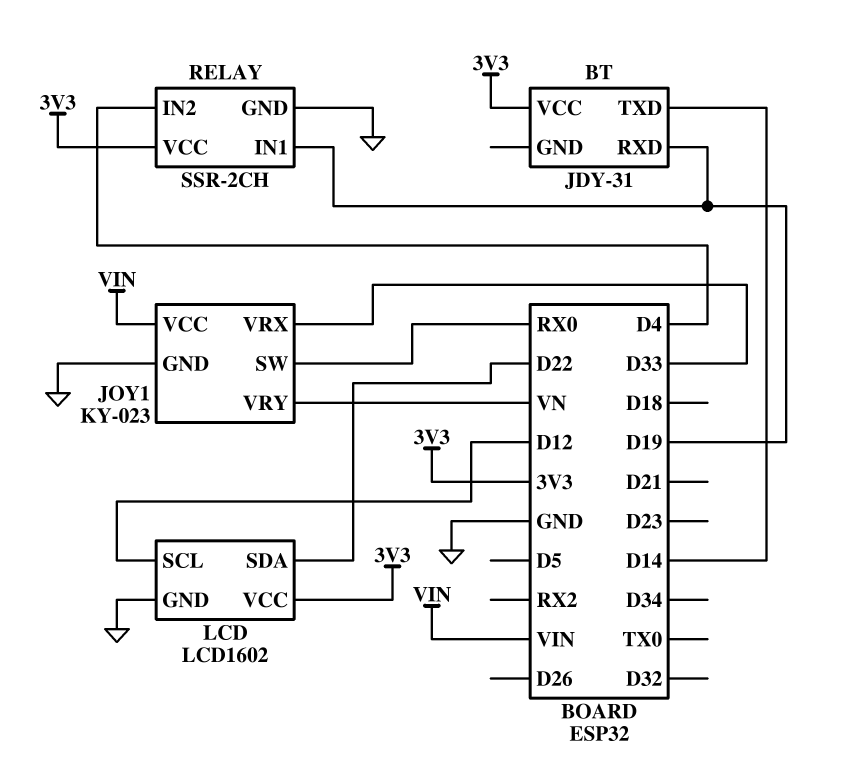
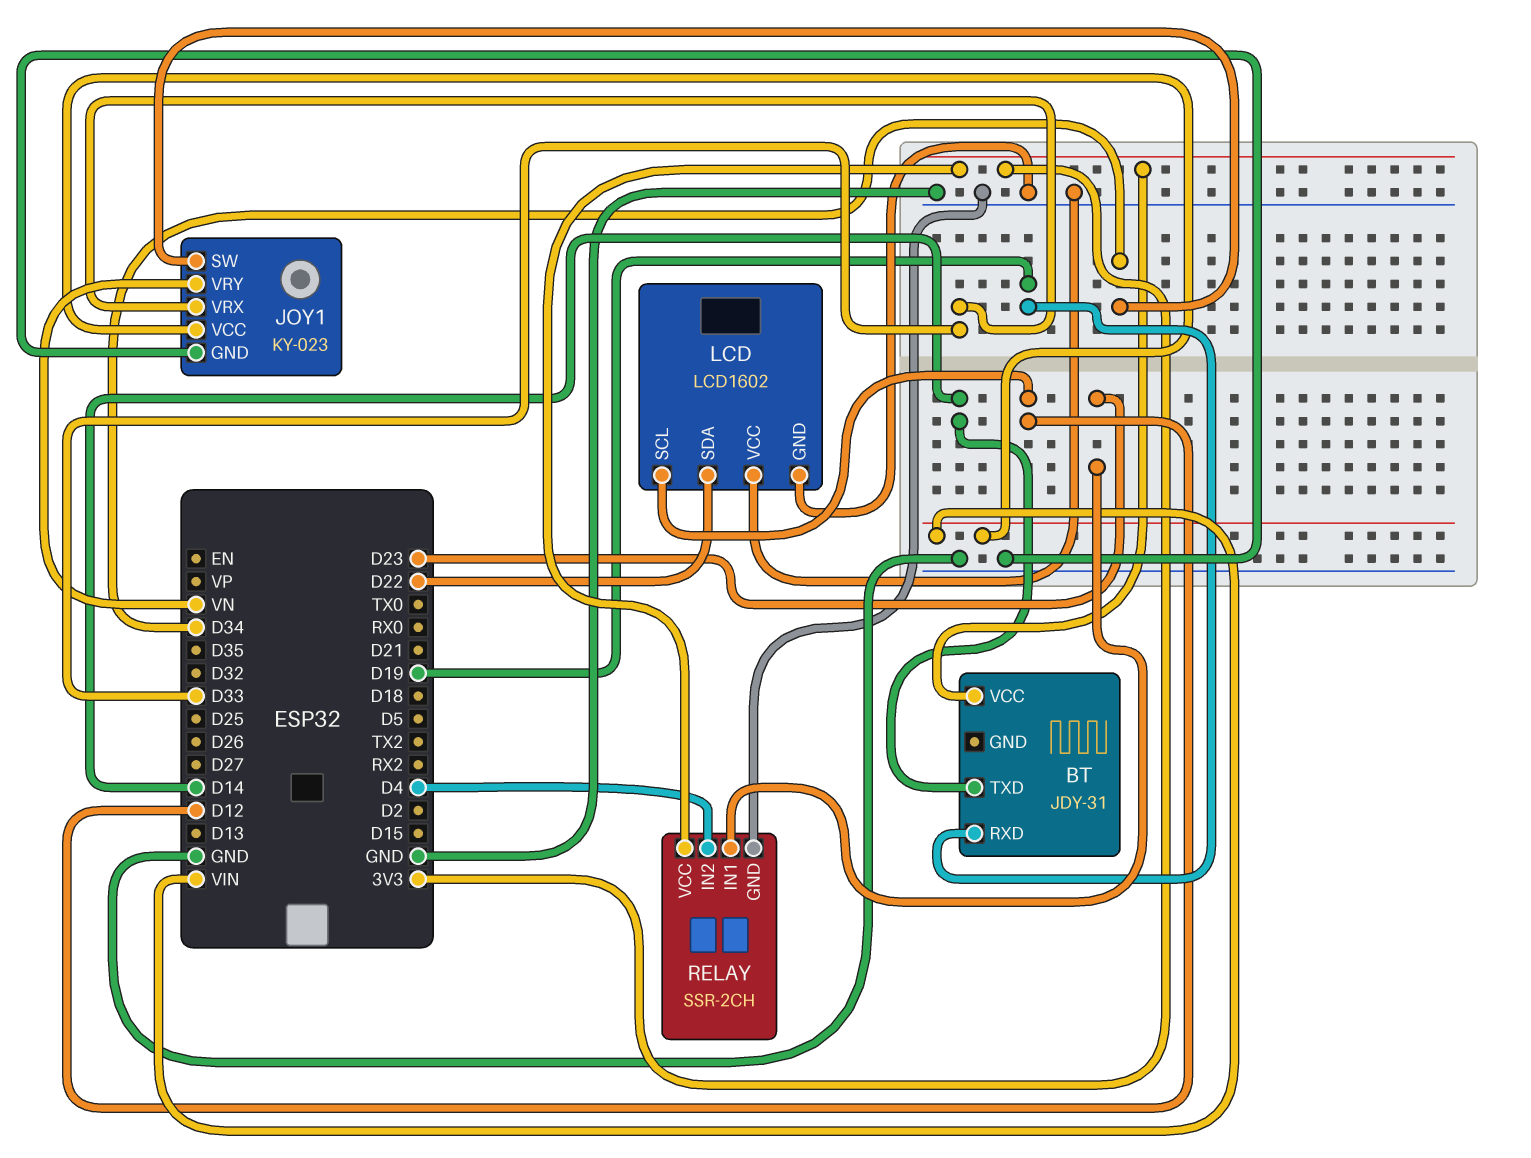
JOY1 pin SW: RX0 -> D34
LCD pin VCC: 3V3 -> GND
RELAY pin IN1: D19 -> D23

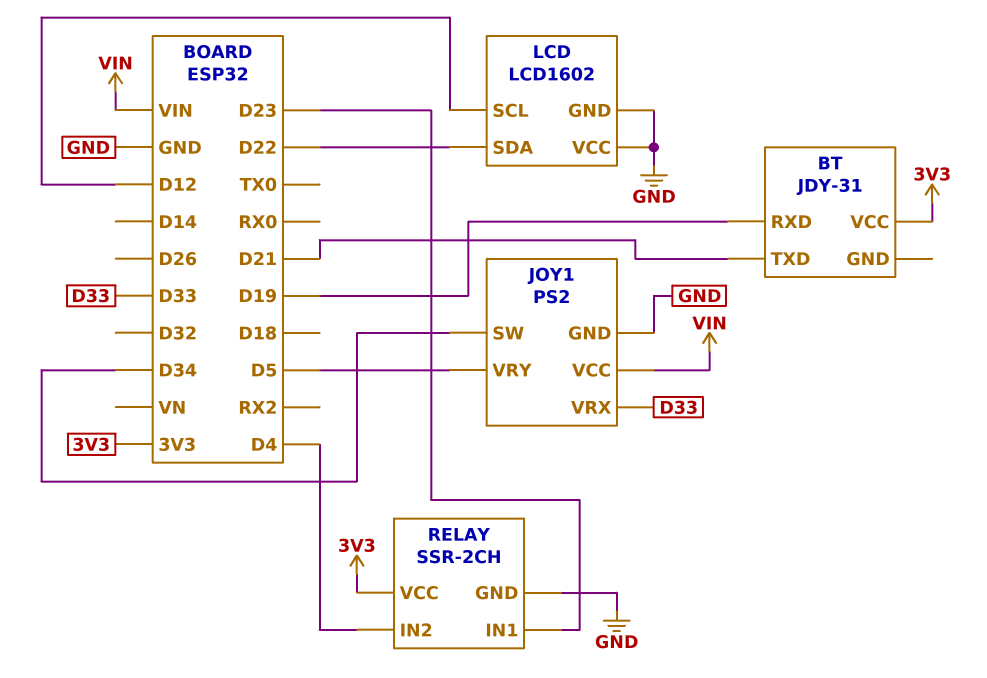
BT pin TXD: D14 -> D21
JOY1: KY-023 -> PS2
JOY1 pin VRY: VN -> D5

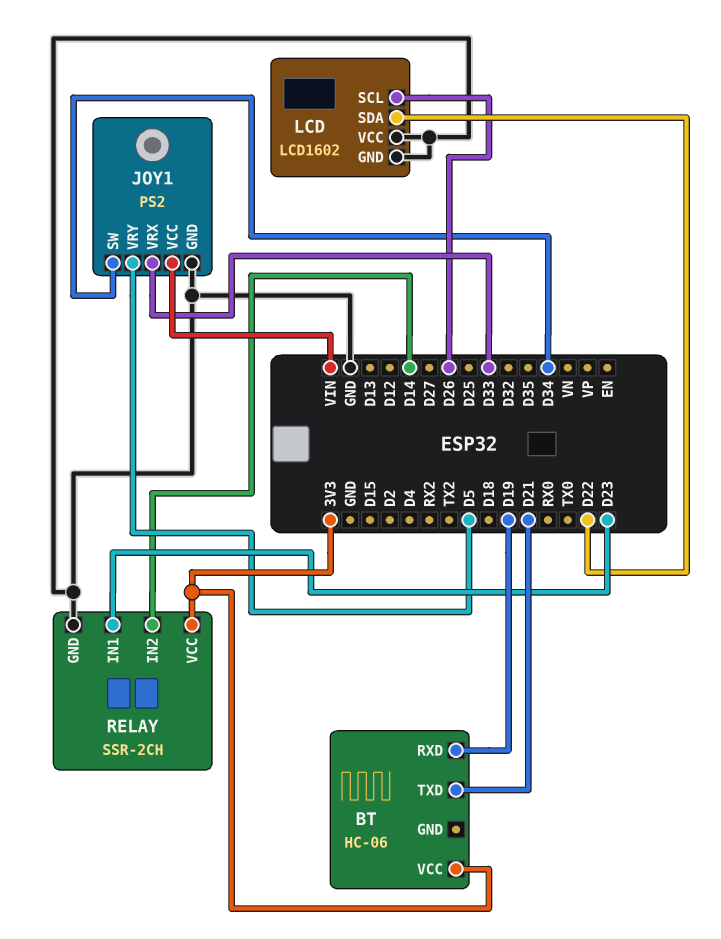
BT: JDY-31 -> HC-06
LCD pin SCL: D12 -> D26
RELAY pin IN2: D4 -> D14

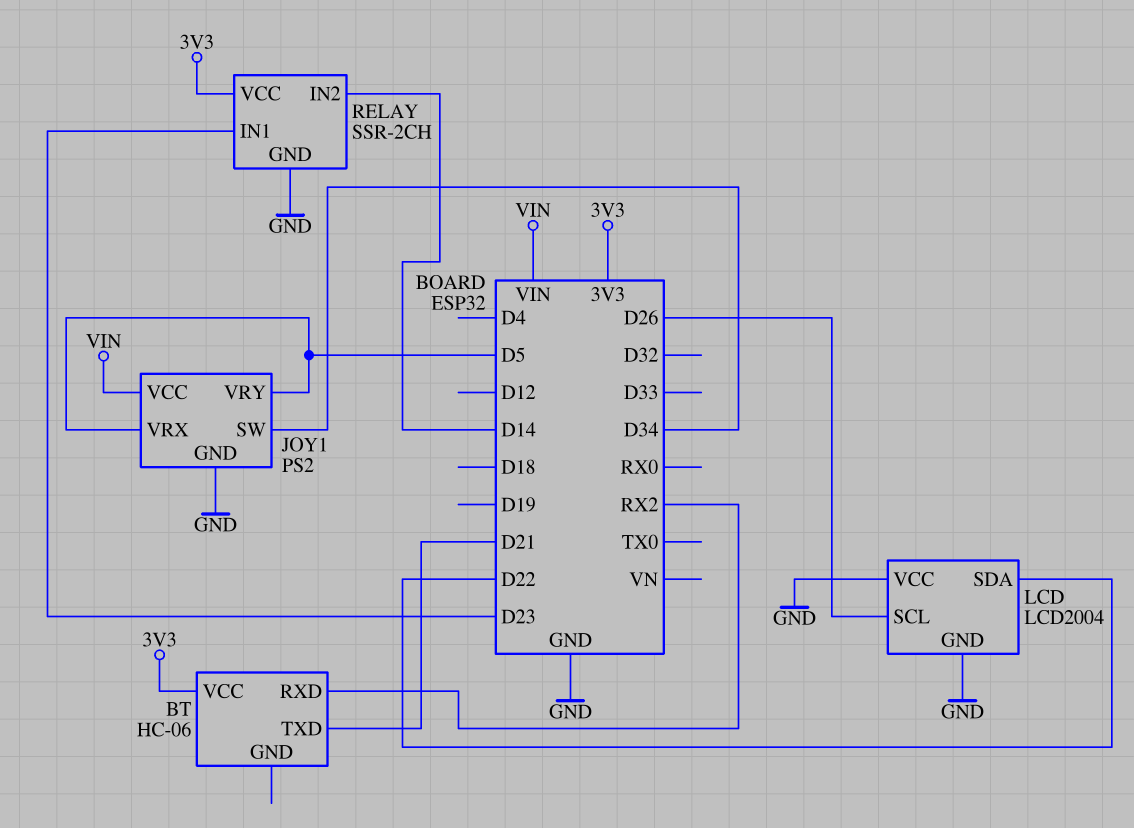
BT pin RXD: D19 -> RX2
JOY1 pin VRX: D33 -> D5
LCD: LCD1602 -> LCD2004

